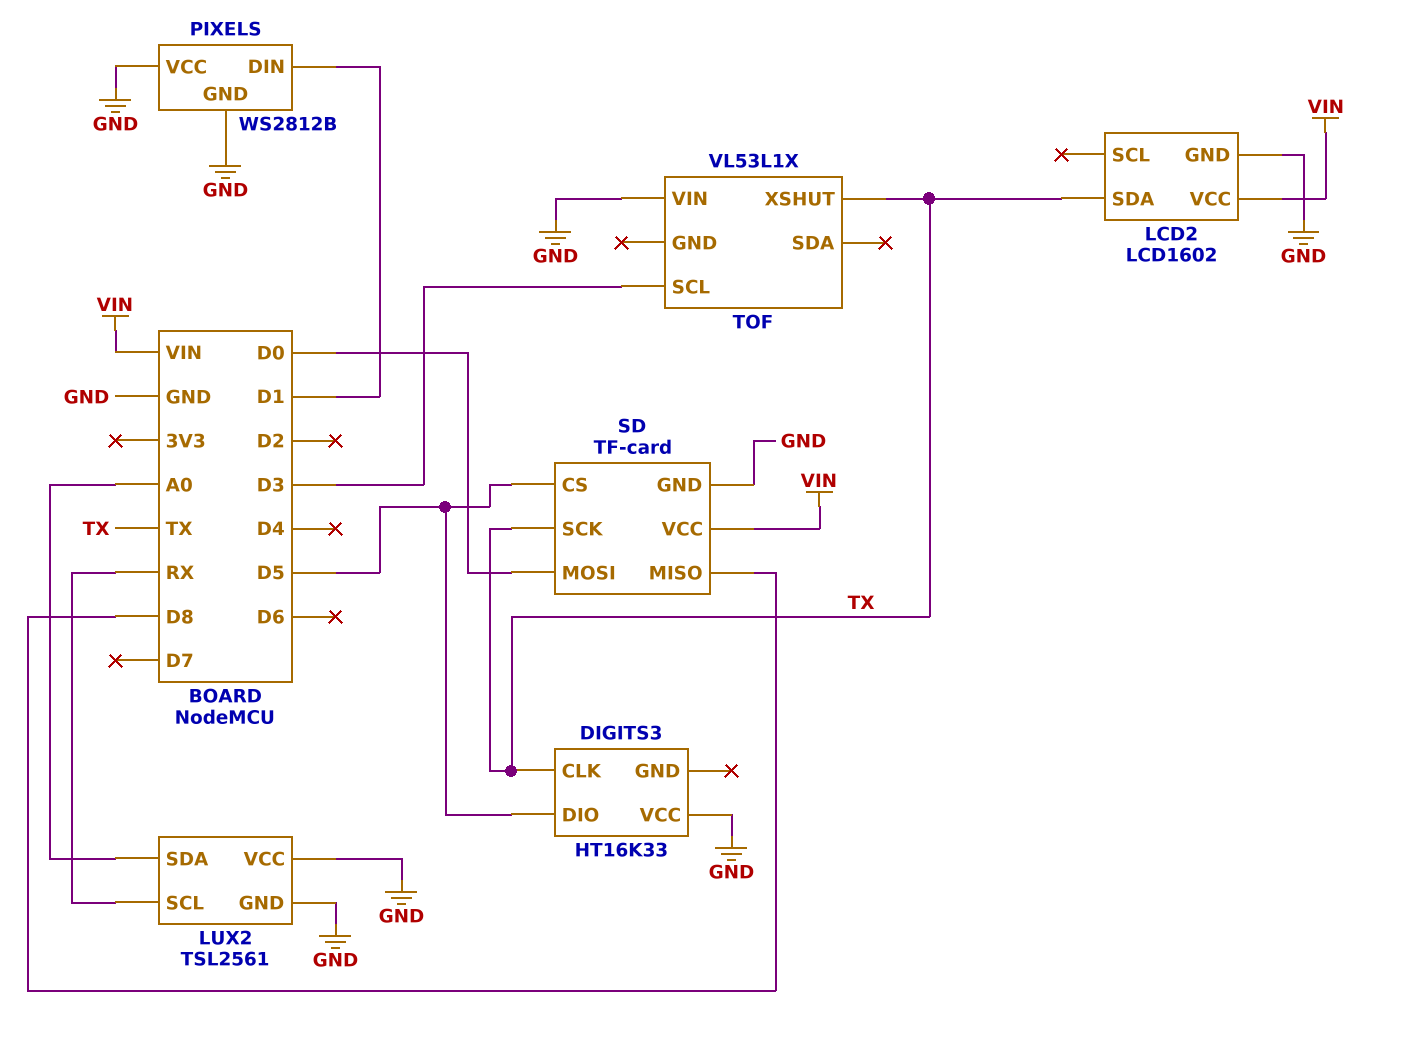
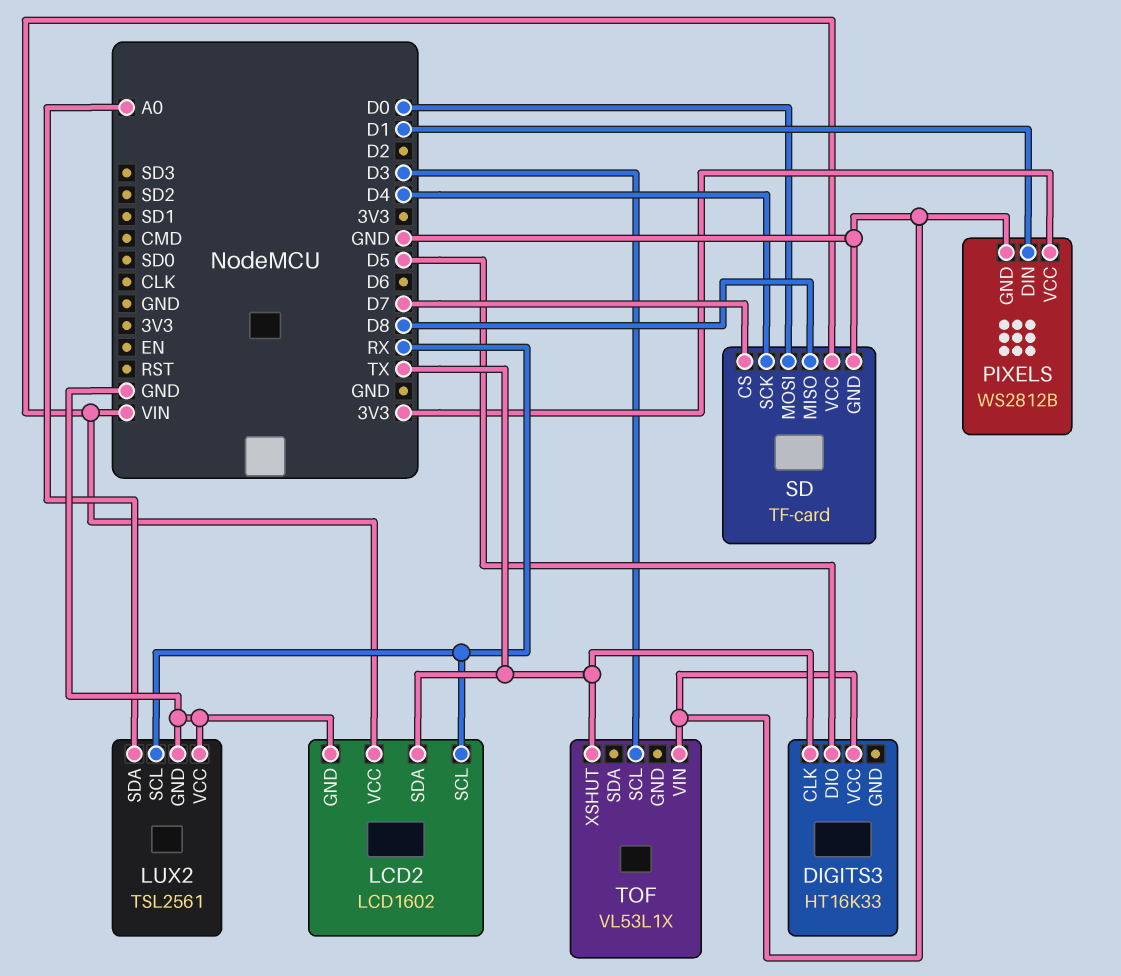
LCD2 pin SCL: none -> RX
PIXELS pin VCC: GND -> 3V3
SD pin CS: D5 -> D7
SD pin SCK: TX -> D4

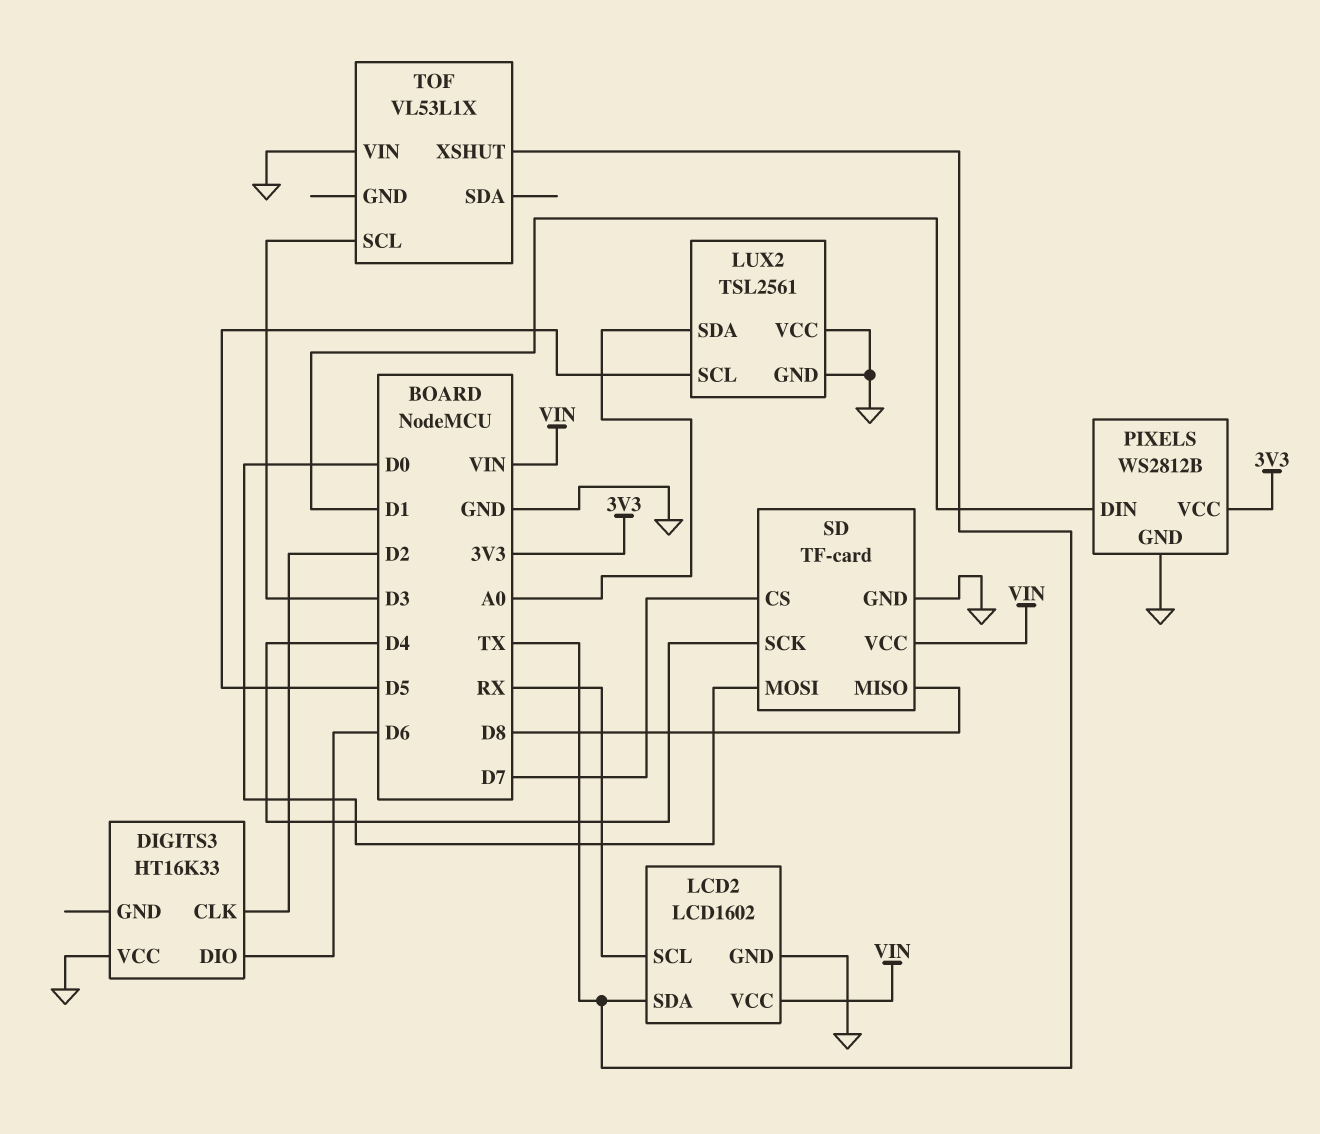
DIGITS3 pin CLK: TX -> D2
DIGITS3 pin DIO: D5 -> D6
LUX2 pin SCL: RX -> D5

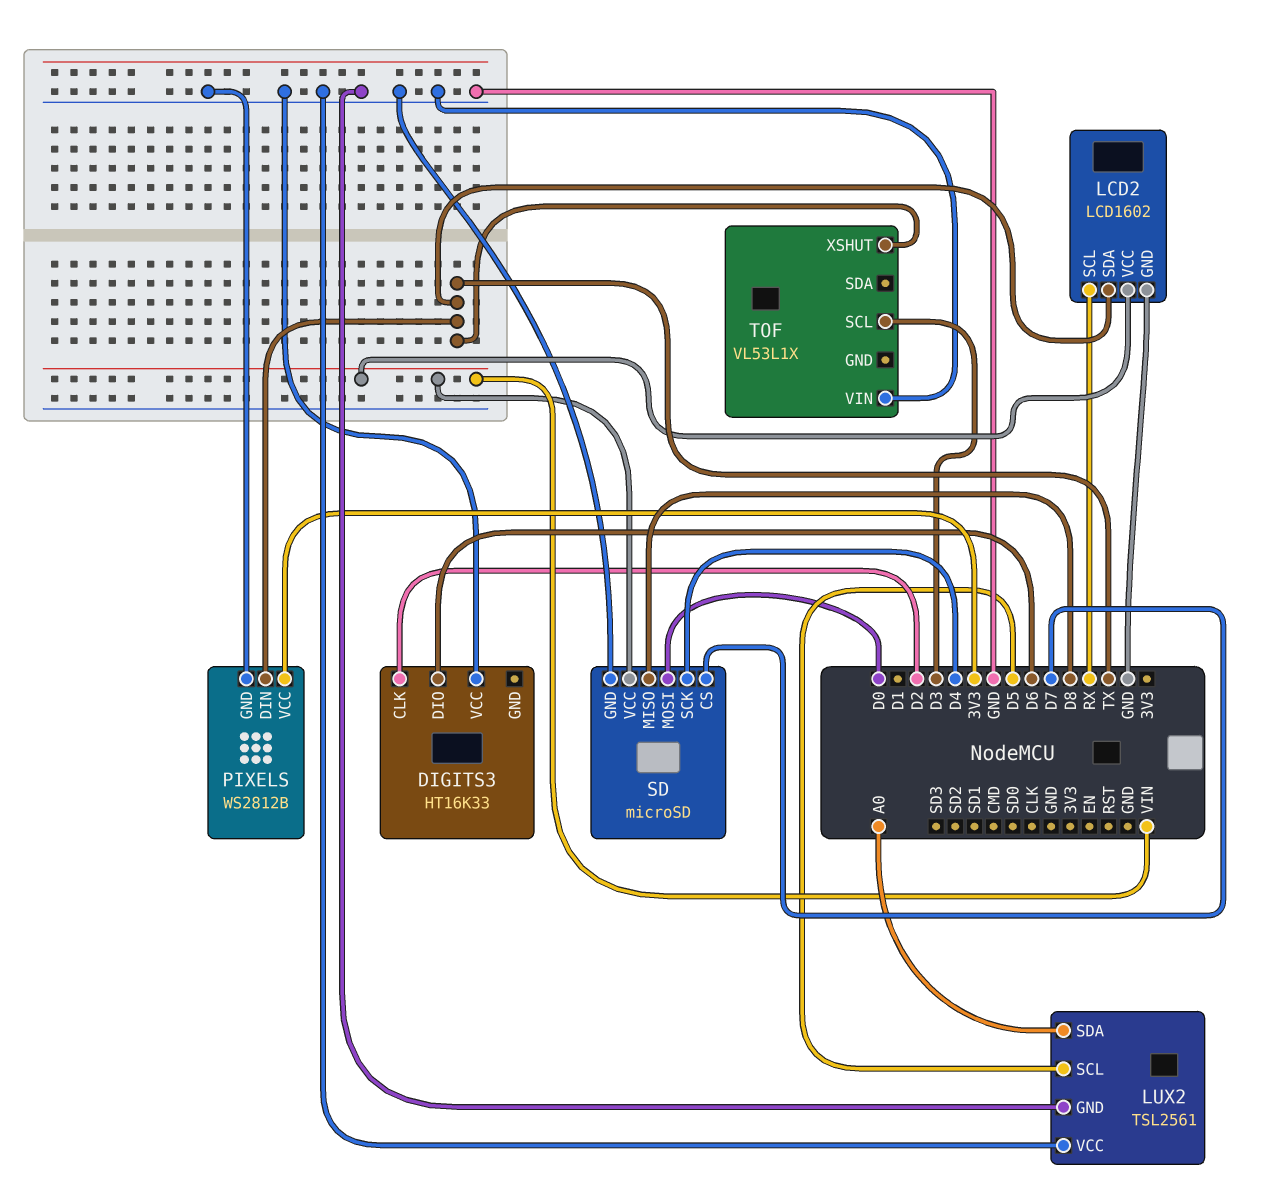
PIXELS pin DIN: D1 -> TX
SD: TF-card -> microSD

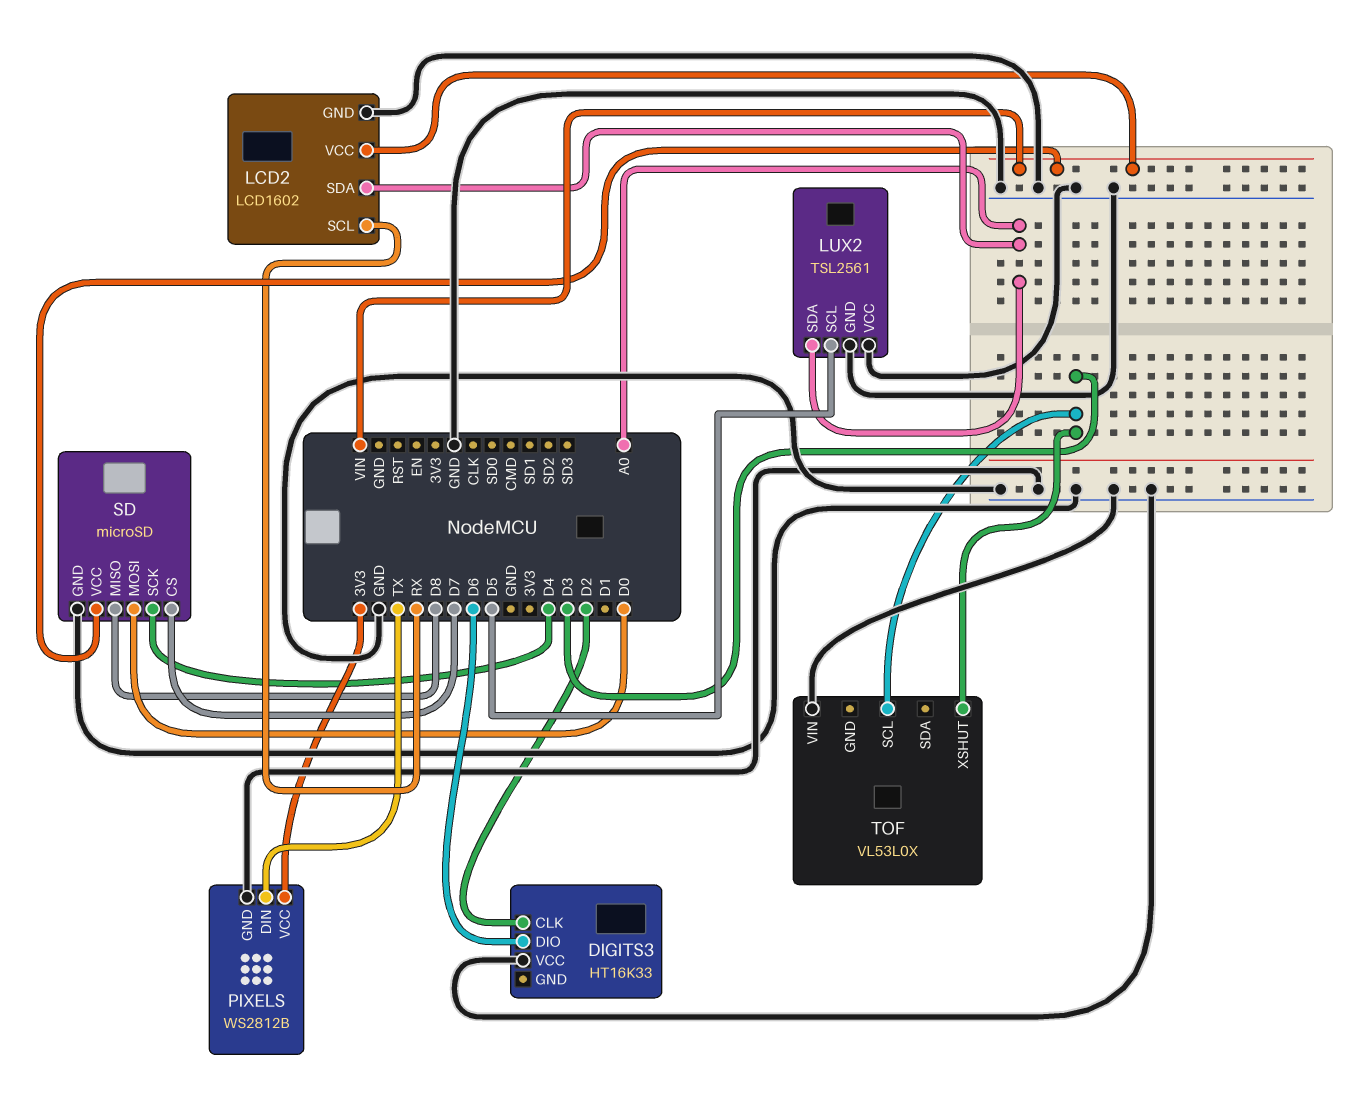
LCD2 pin SDA: TX -> A0
TOF: VL53L1X -> VL53L0X
TOF pin XSHUT: TX -> D3

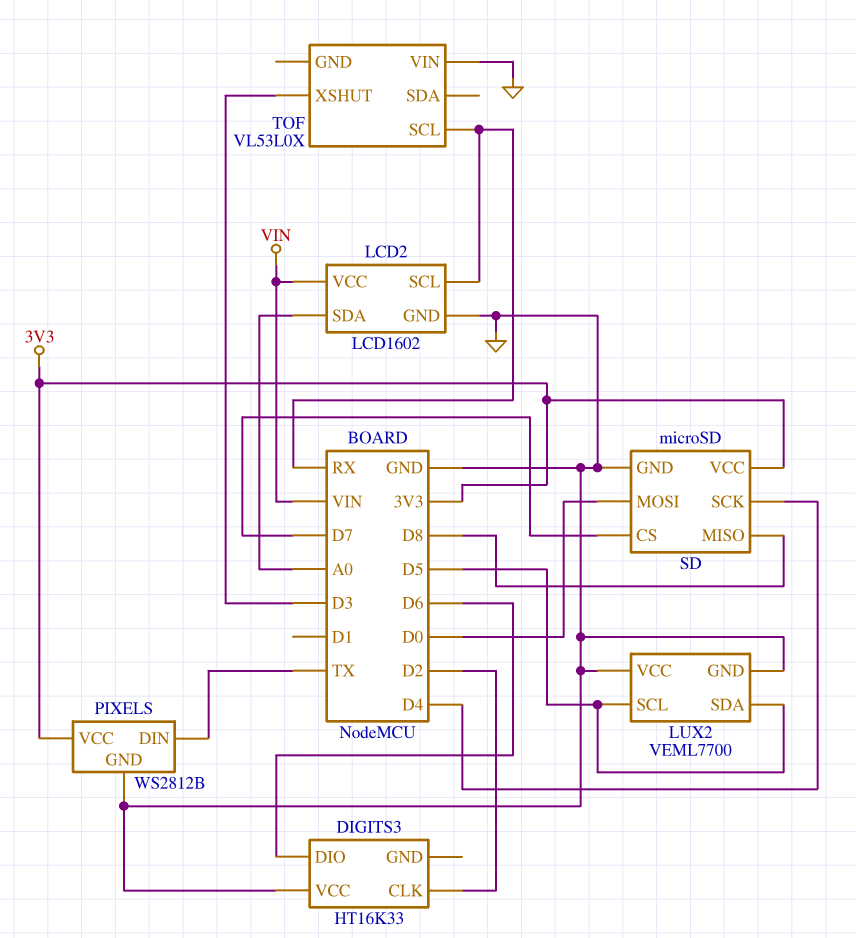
LUX2: TSL2561 -> VEML7700
LUX2 pin SDA: A0 -> D5
SD pin VCC: VIN -> 3V3
TOF pin SCL: D3 -> RX

